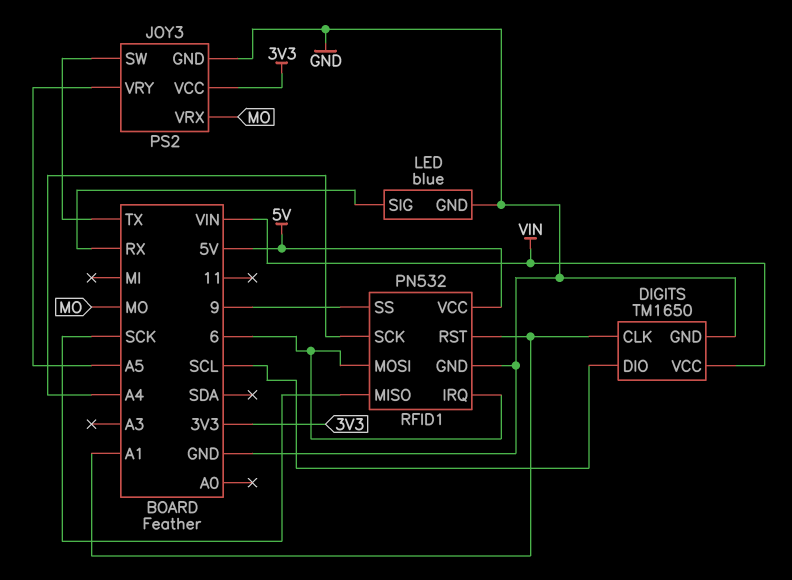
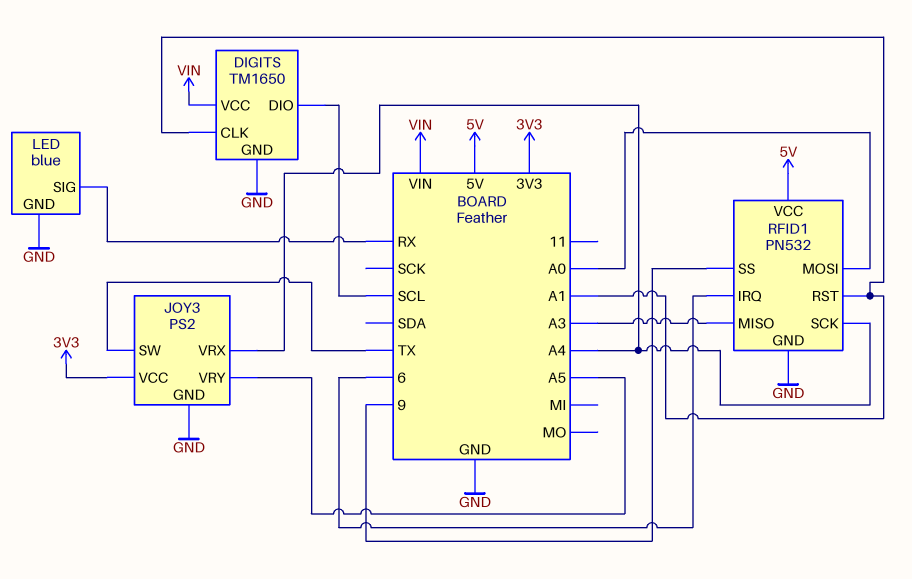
JOY3 pin VRX: MO -> A4
RFID1 pin MISO: SCK -> A3
RFID1 pin MOSI: 6 -> A0

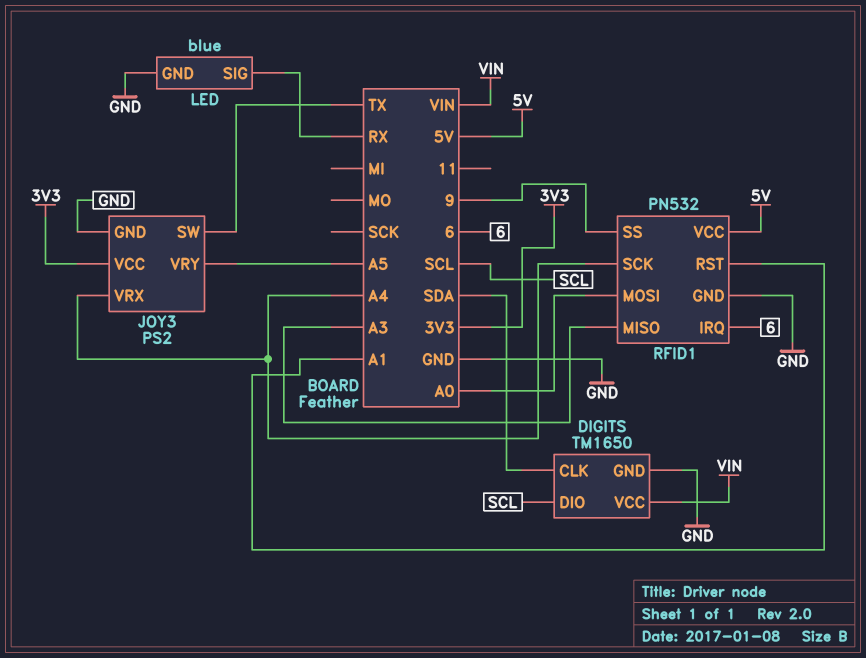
DIGITS pin CLK: A1 -> SDA

